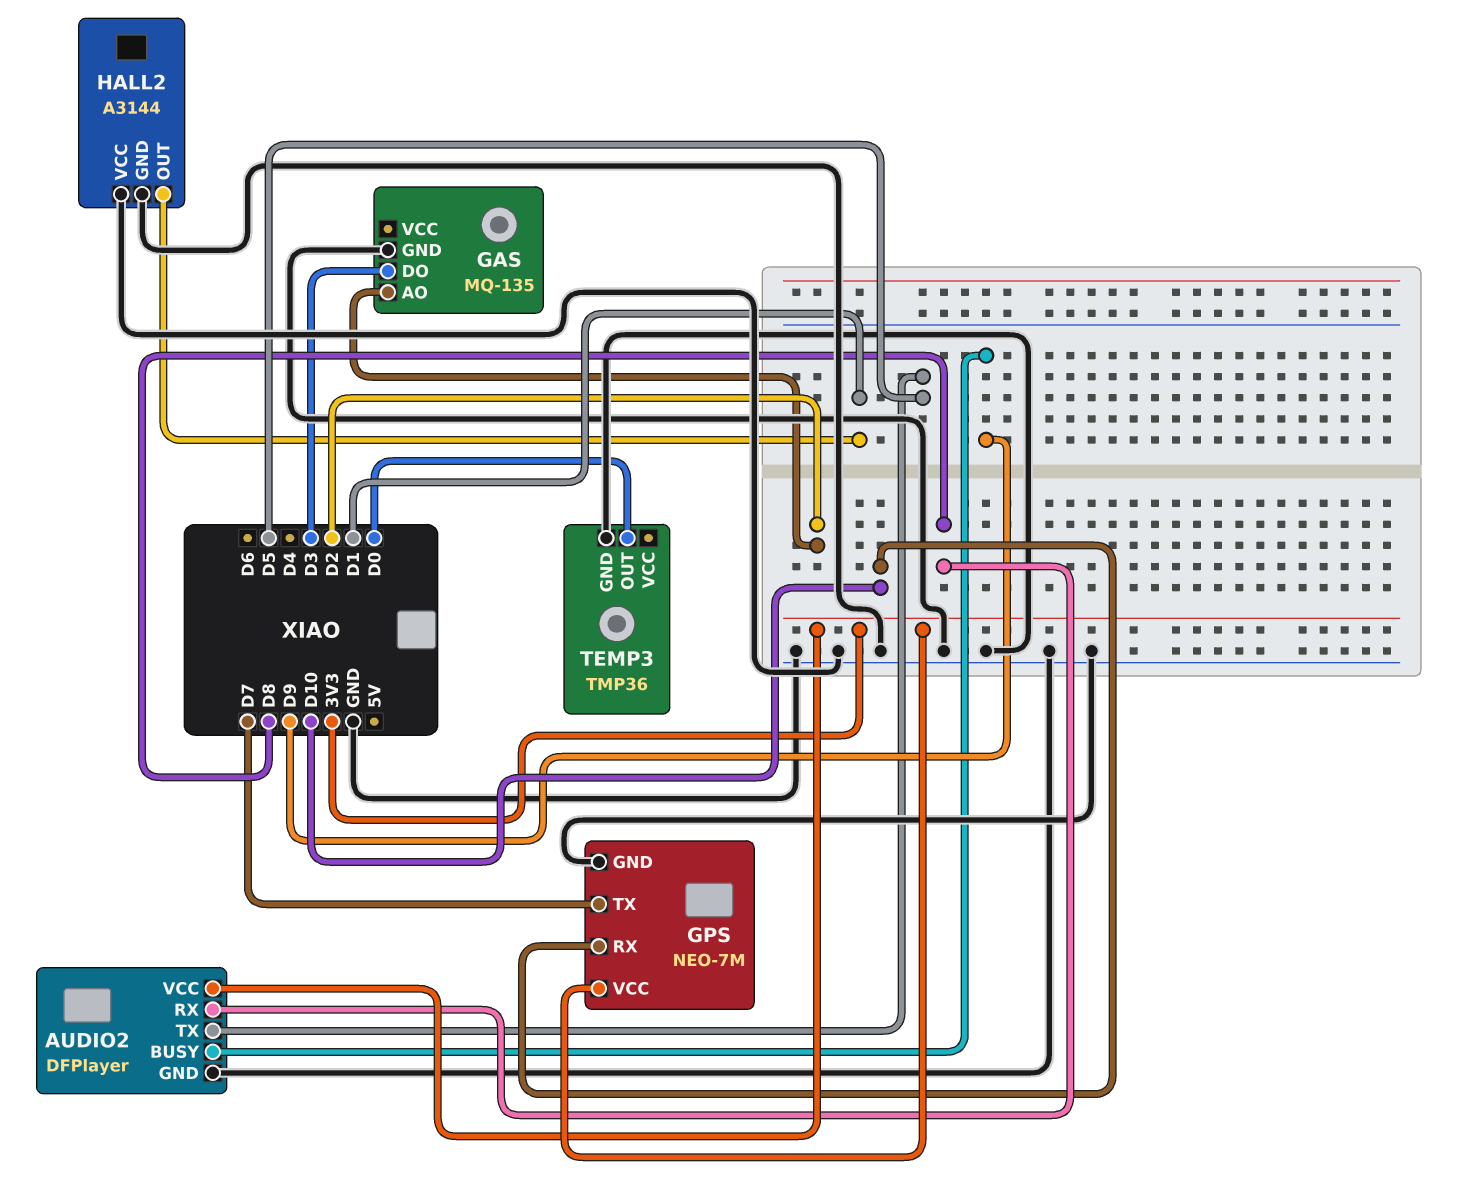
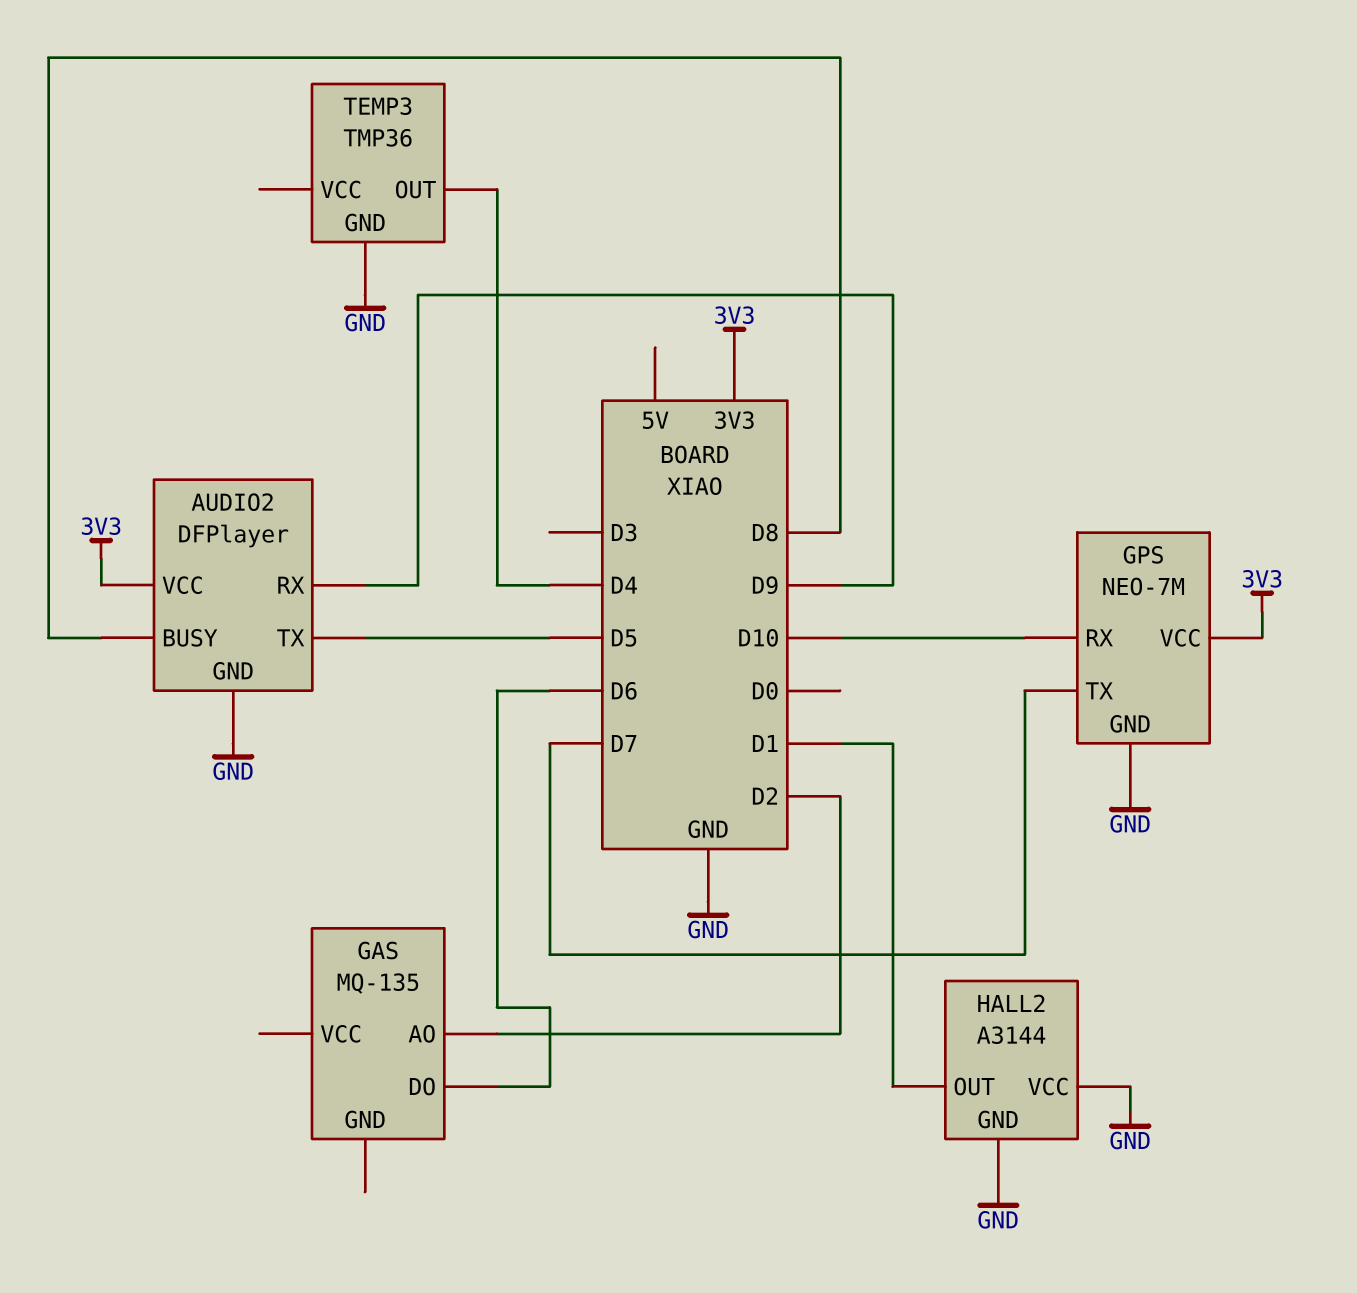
AUDIO2 pin BUSY: D9 -> D8
AUDIO2 pin RX: D8 -> D9
GAS pin DO: D3 -> D6
GAS pin GND: GND -> none
TEMP3 pin OUT: D0 -> D4

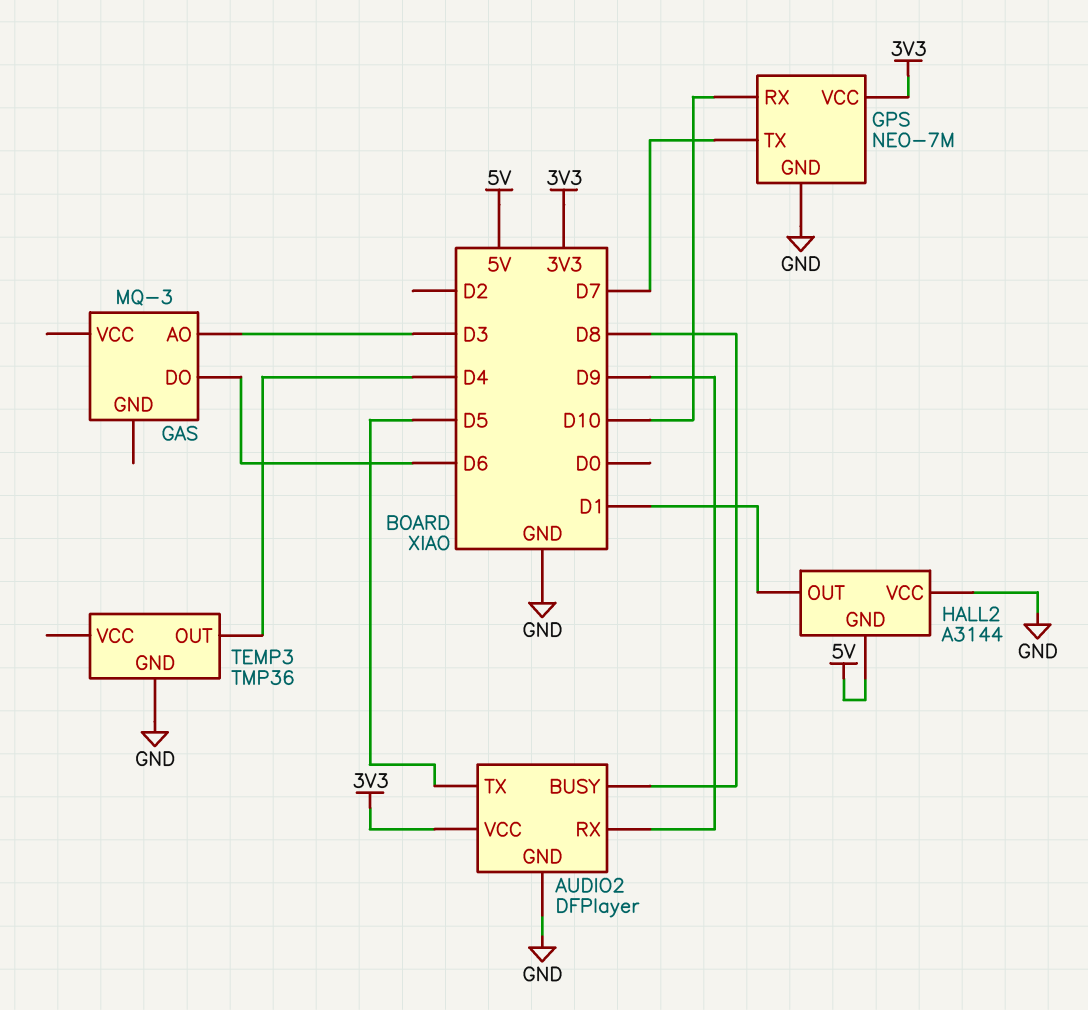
GAS: MQ-135 -> MQ-3
GAS pin AO: D2 -> D3
HALL2 pin GND: GND -> 5V

